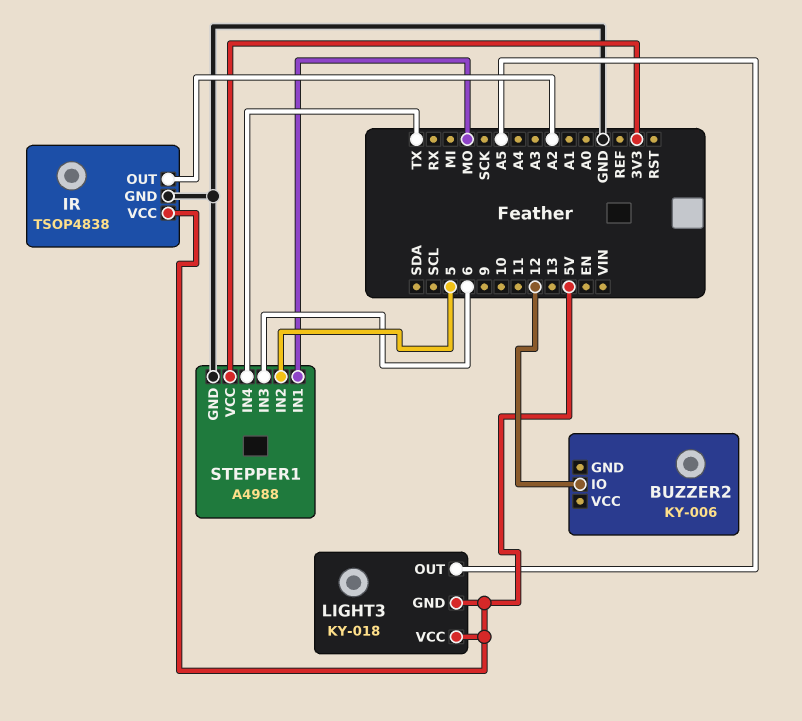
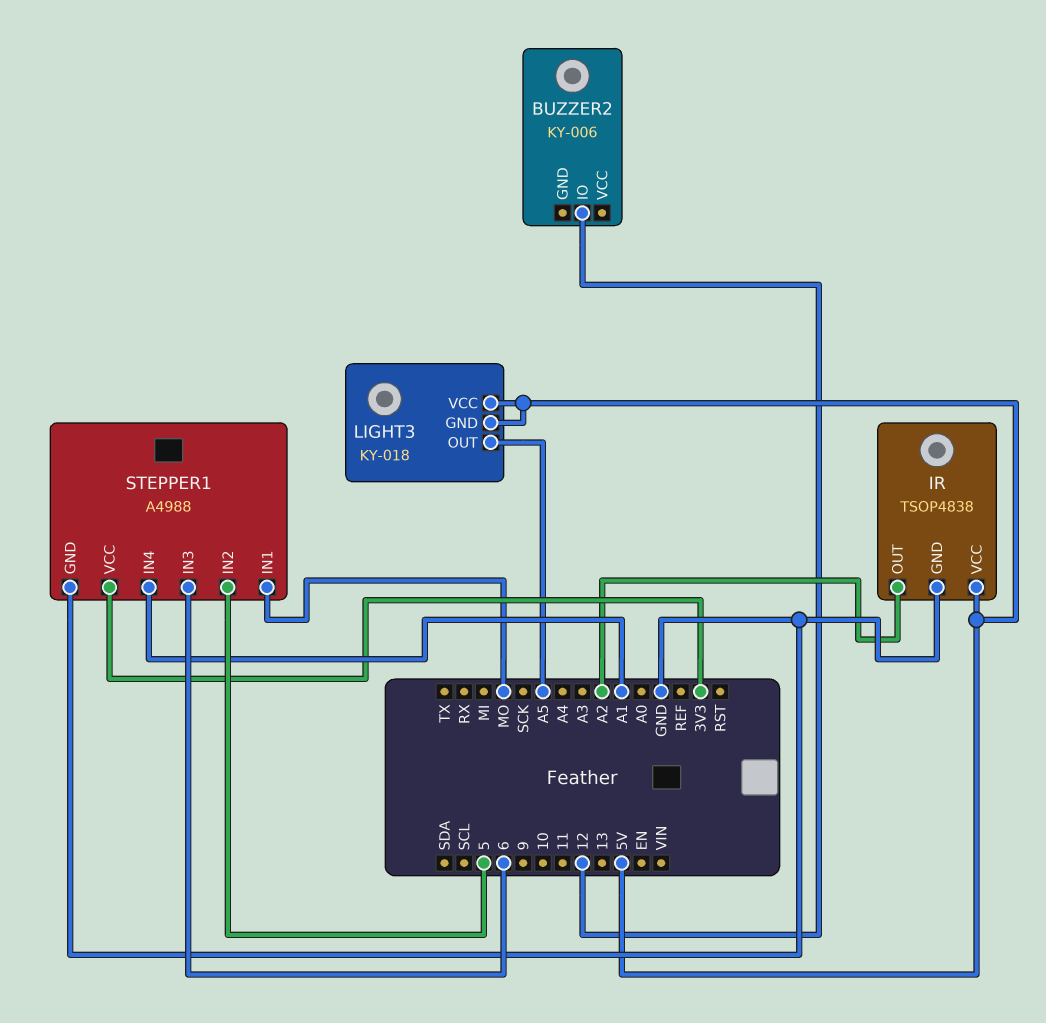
STEPPER1 pin IN4: TX -> A1

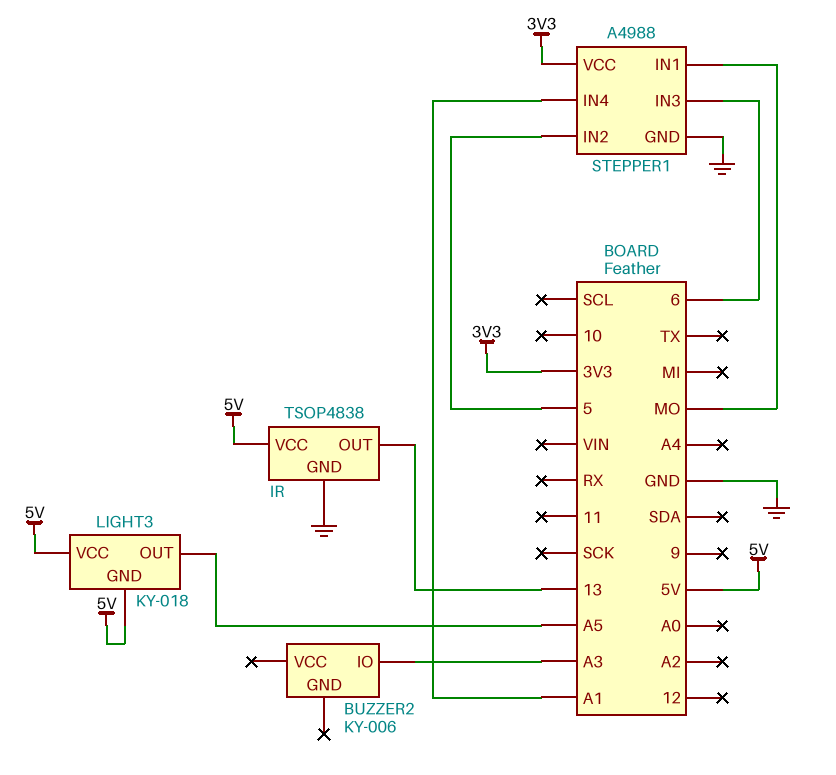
BUZZER2 pin IO: 12 -> A3
IR pin OUT: A2 -> 13

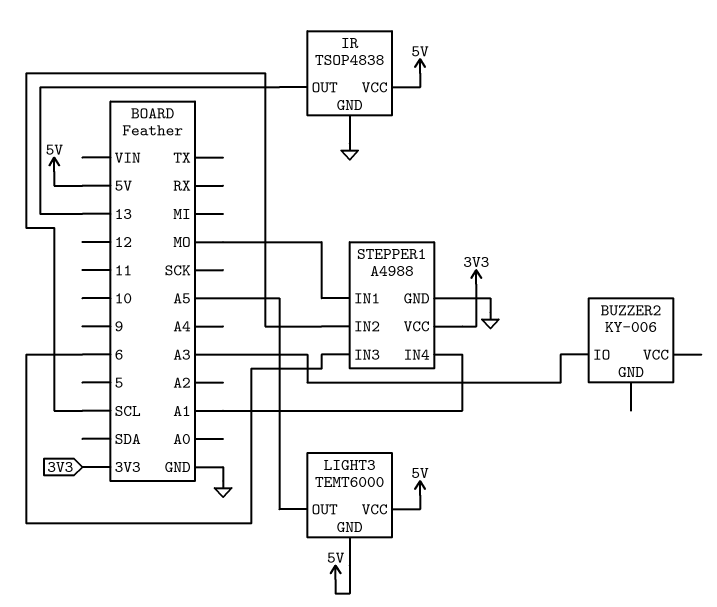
LIGHT3: KY-018 -> TEMT6000
STEPPER1 pin IN2: 5 -> SCL

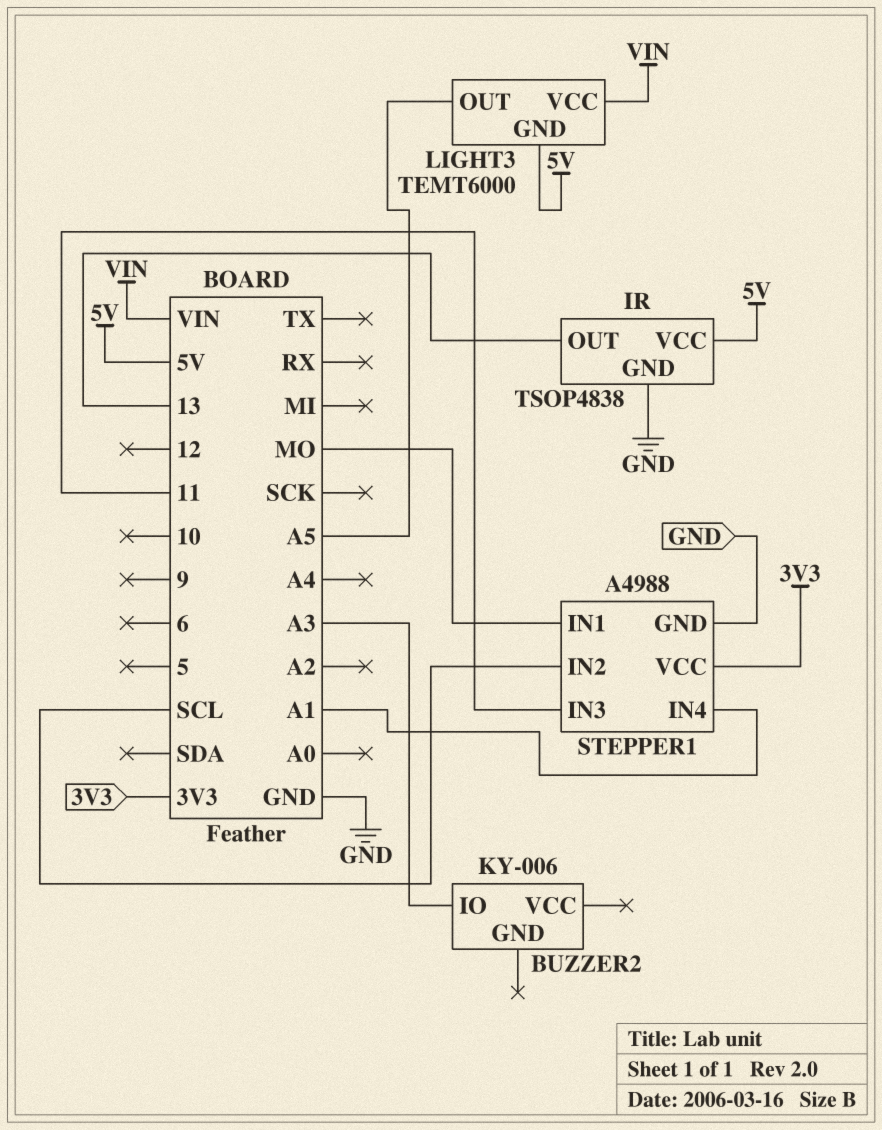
LIGHT3 pin VCC: 5V -> VIN
STEPPER1 pin IN3: 6 -> 11

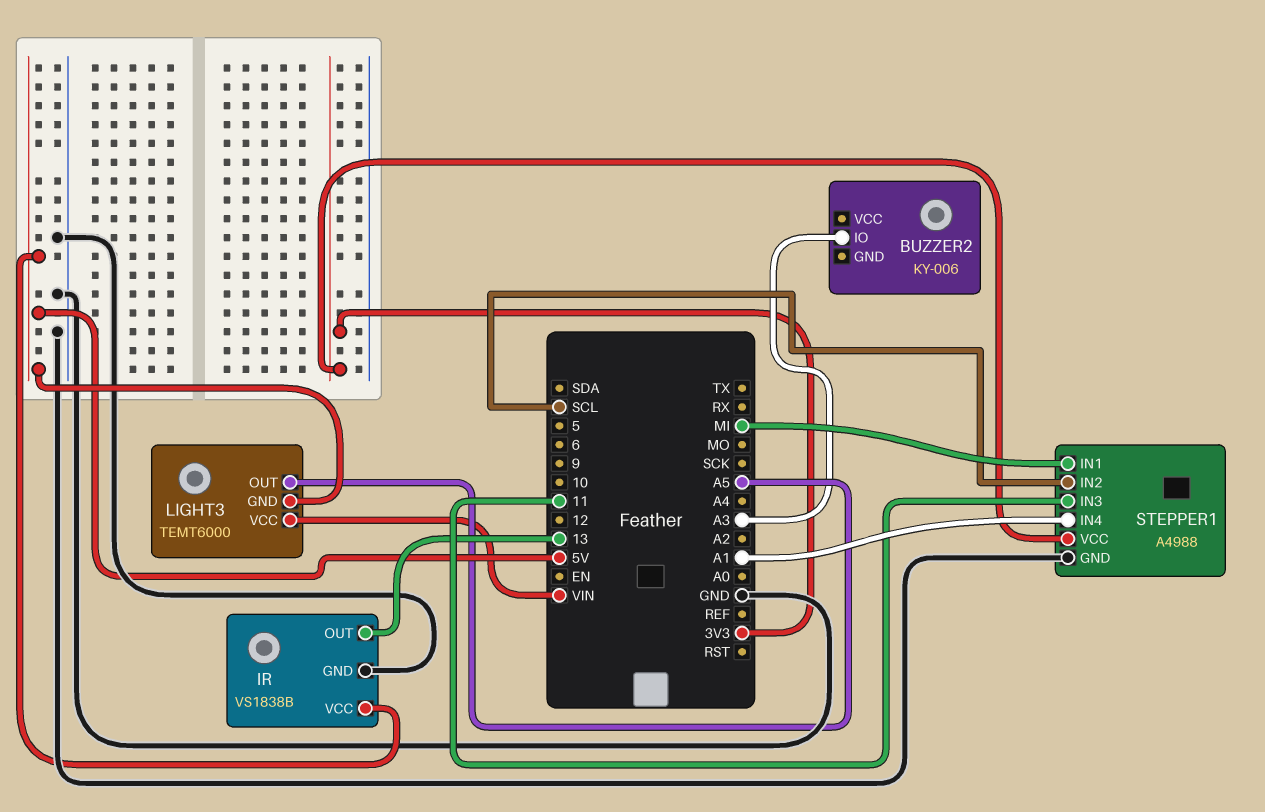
IR: TSOP4838 -> VS1838B
STEPPER1 pin IN1: MO -> MI

